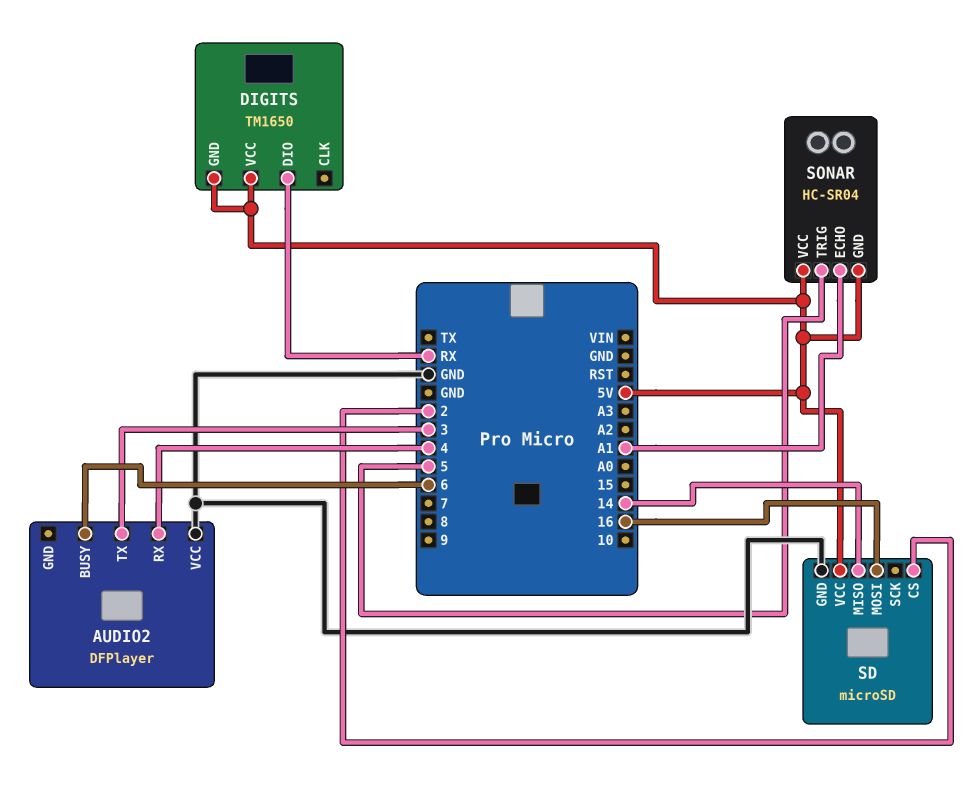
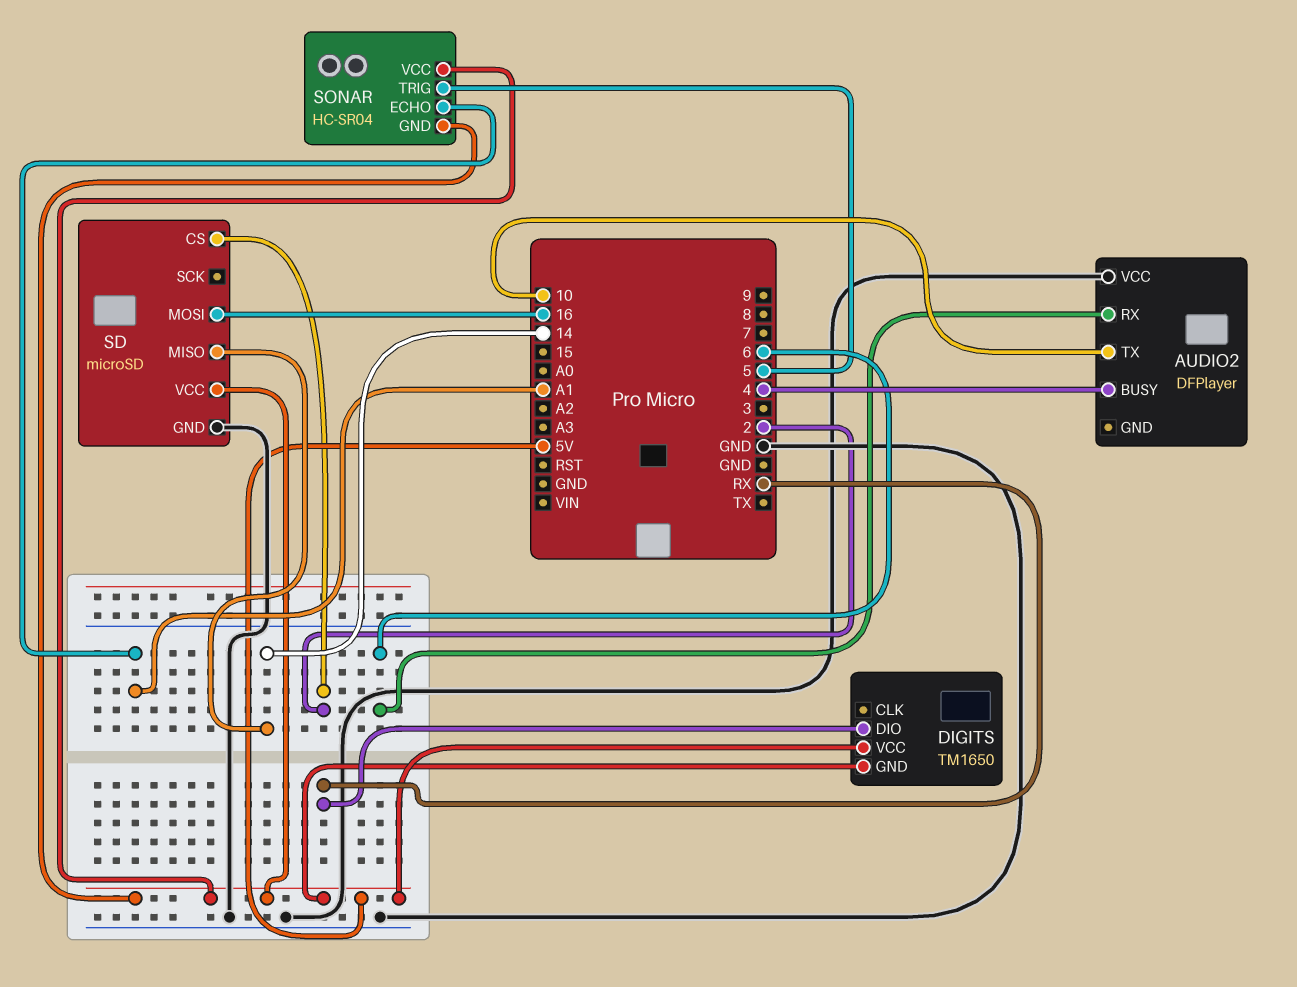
AUDIO2 pin BUSY: 6 -> 4
AUDIO2 pin RX: 4 -> 6
AUDIO2 pin TX: 3 -> 10

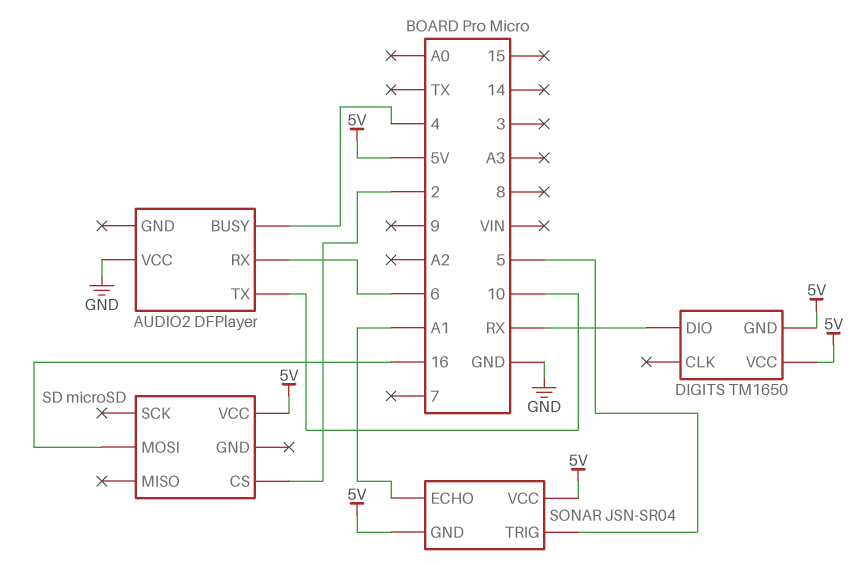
SD pin GND: GND -> none
SD pin MISO: 14 -> none
SONAR: HC-SR04 -> JSN-SR04

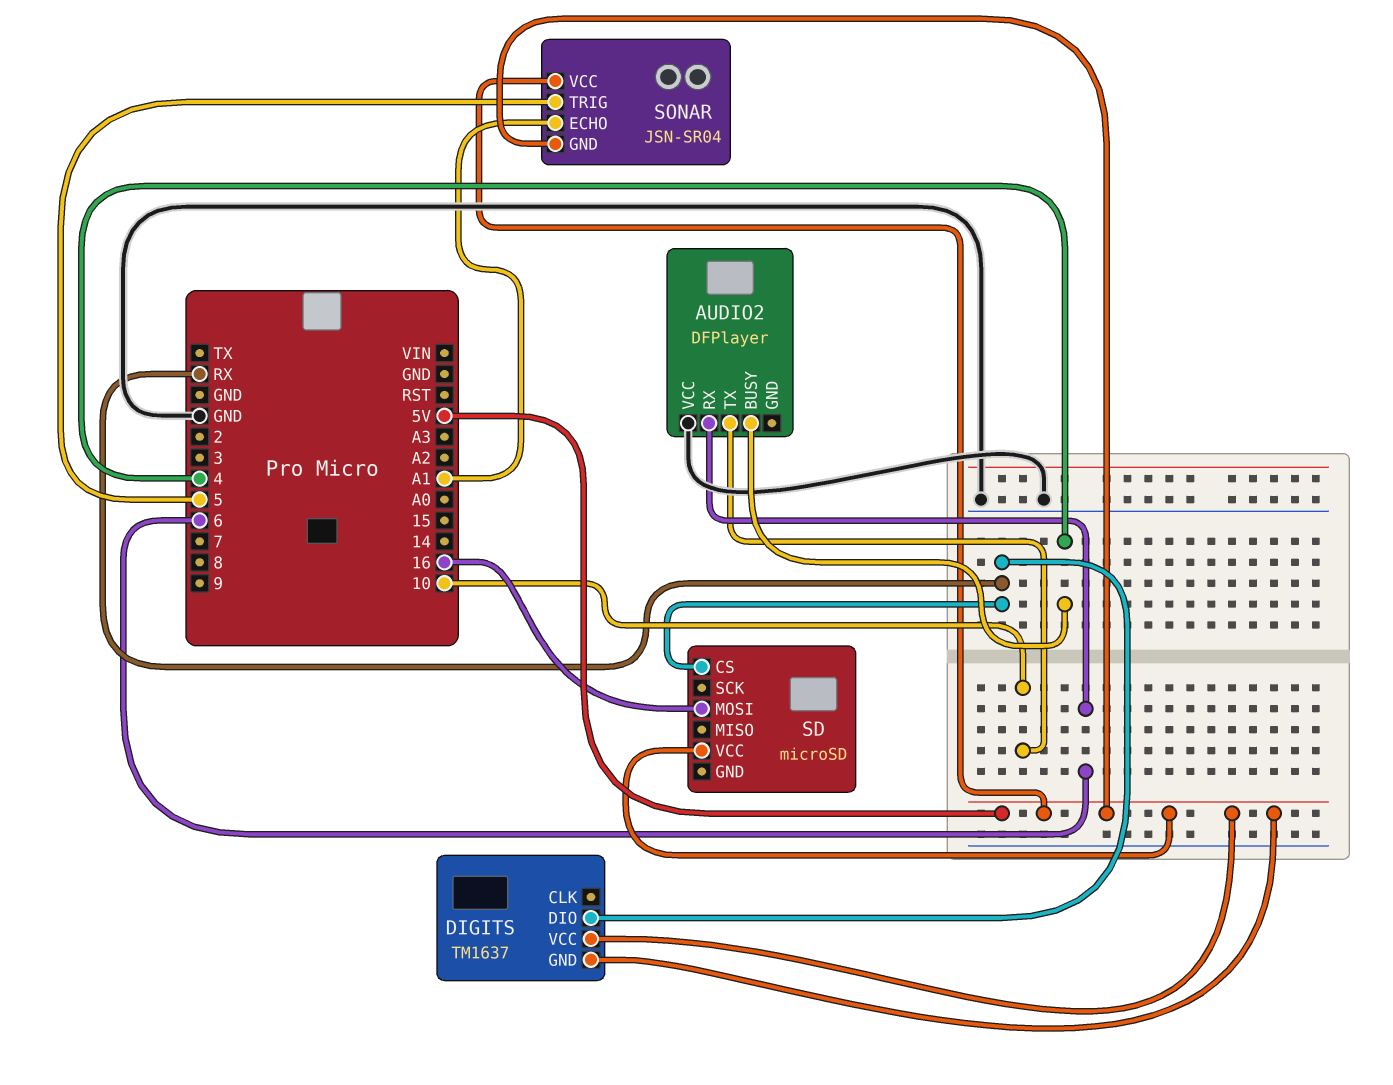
DIGITS: TM1650 -> TM1637
SD pin CS: 2 -> RX

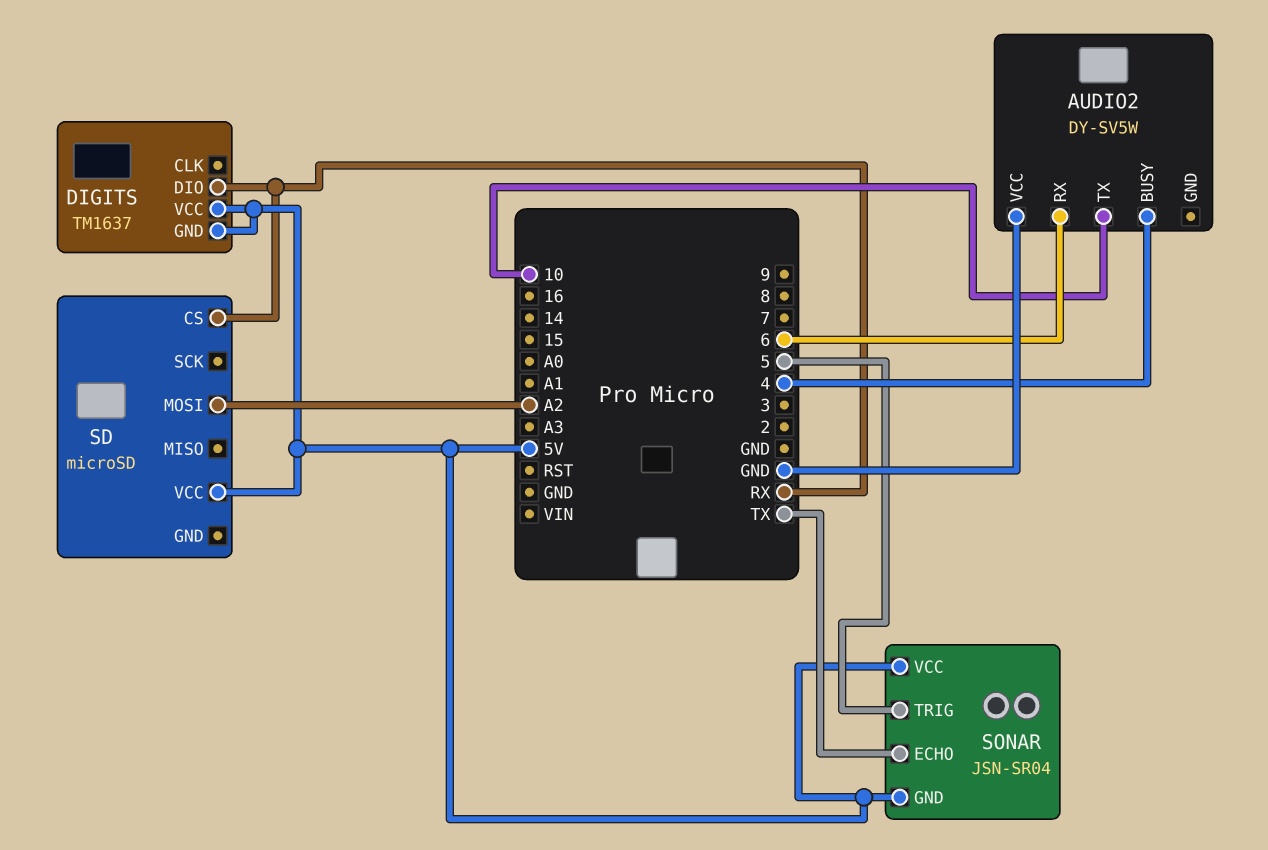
AUDIO2: DFPlayer -> DY-SV5W
SD pin MOSI: 16 -> A2
SONAR pin ECHO: A1 -> TX

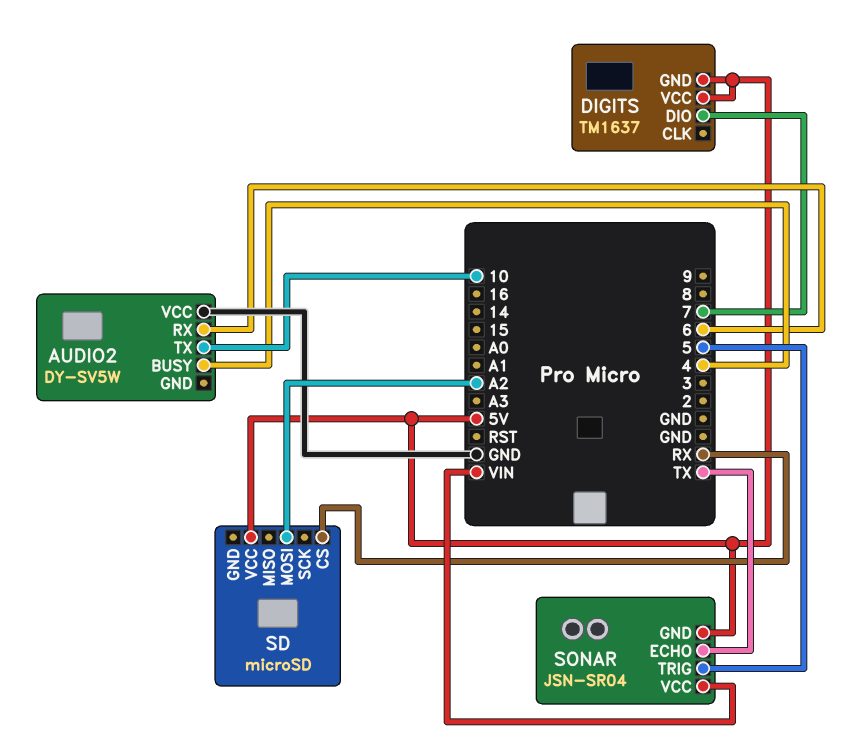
DIGITS pin DIO: RX -> 7
SONAR pin VCC: 5V -> VIN

